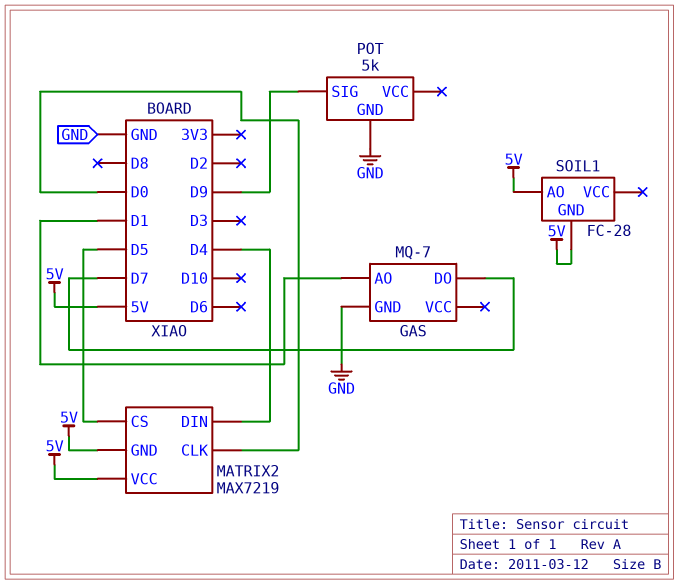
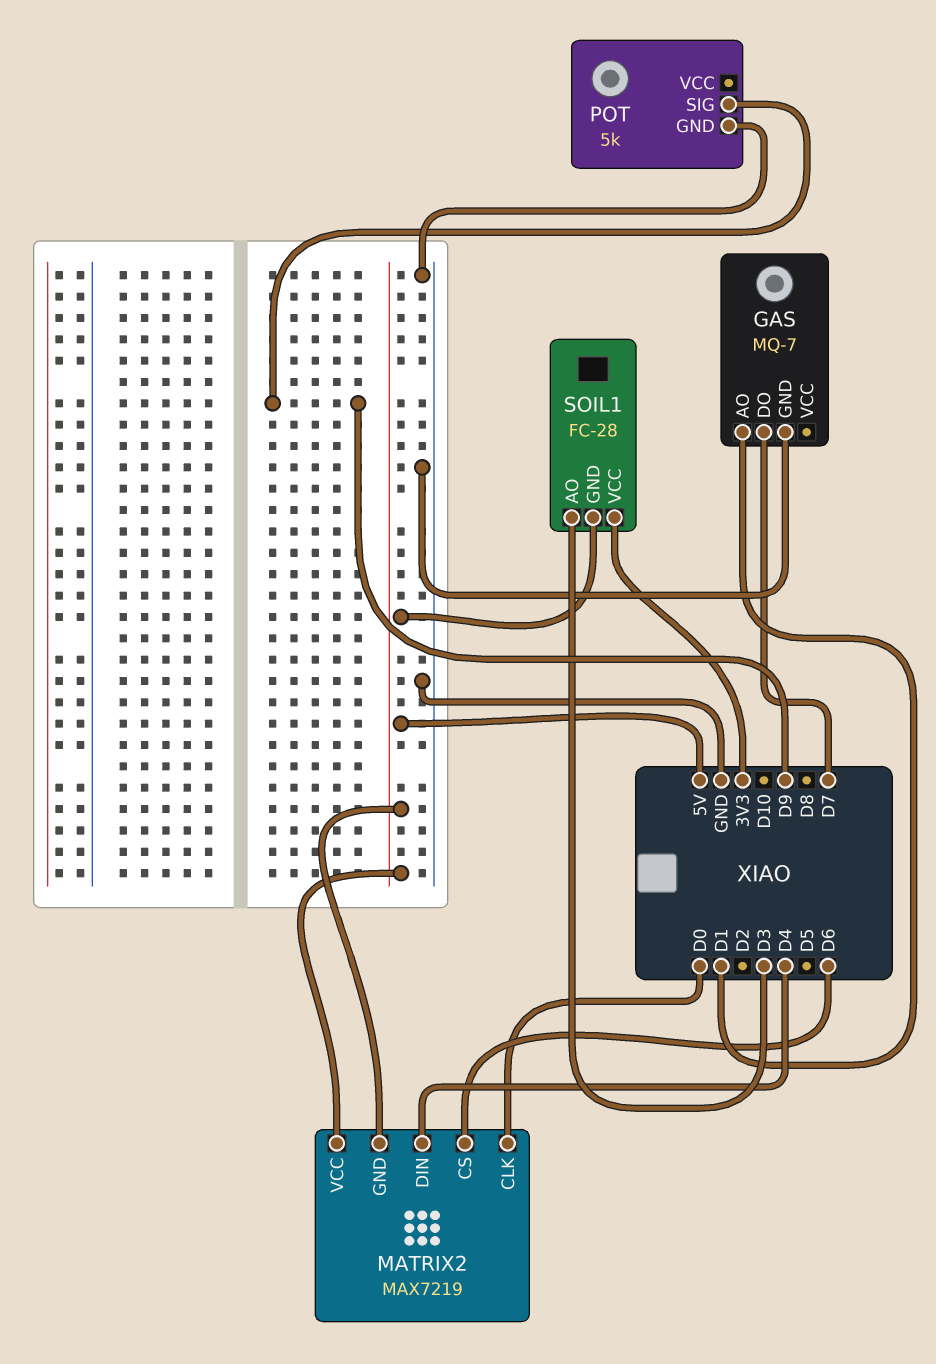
MATRIX2 pin CS: D5 -> D6
SOIL1 pin AO: 5V -> D3
SOIL1 pin VCC: none -> 3V3

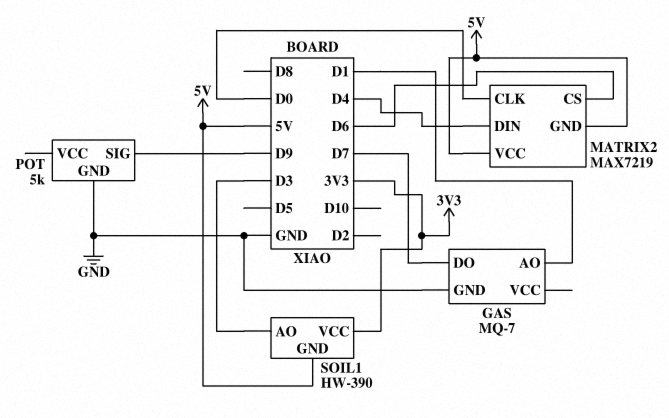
SOIL1: FC-28 -> HW-390

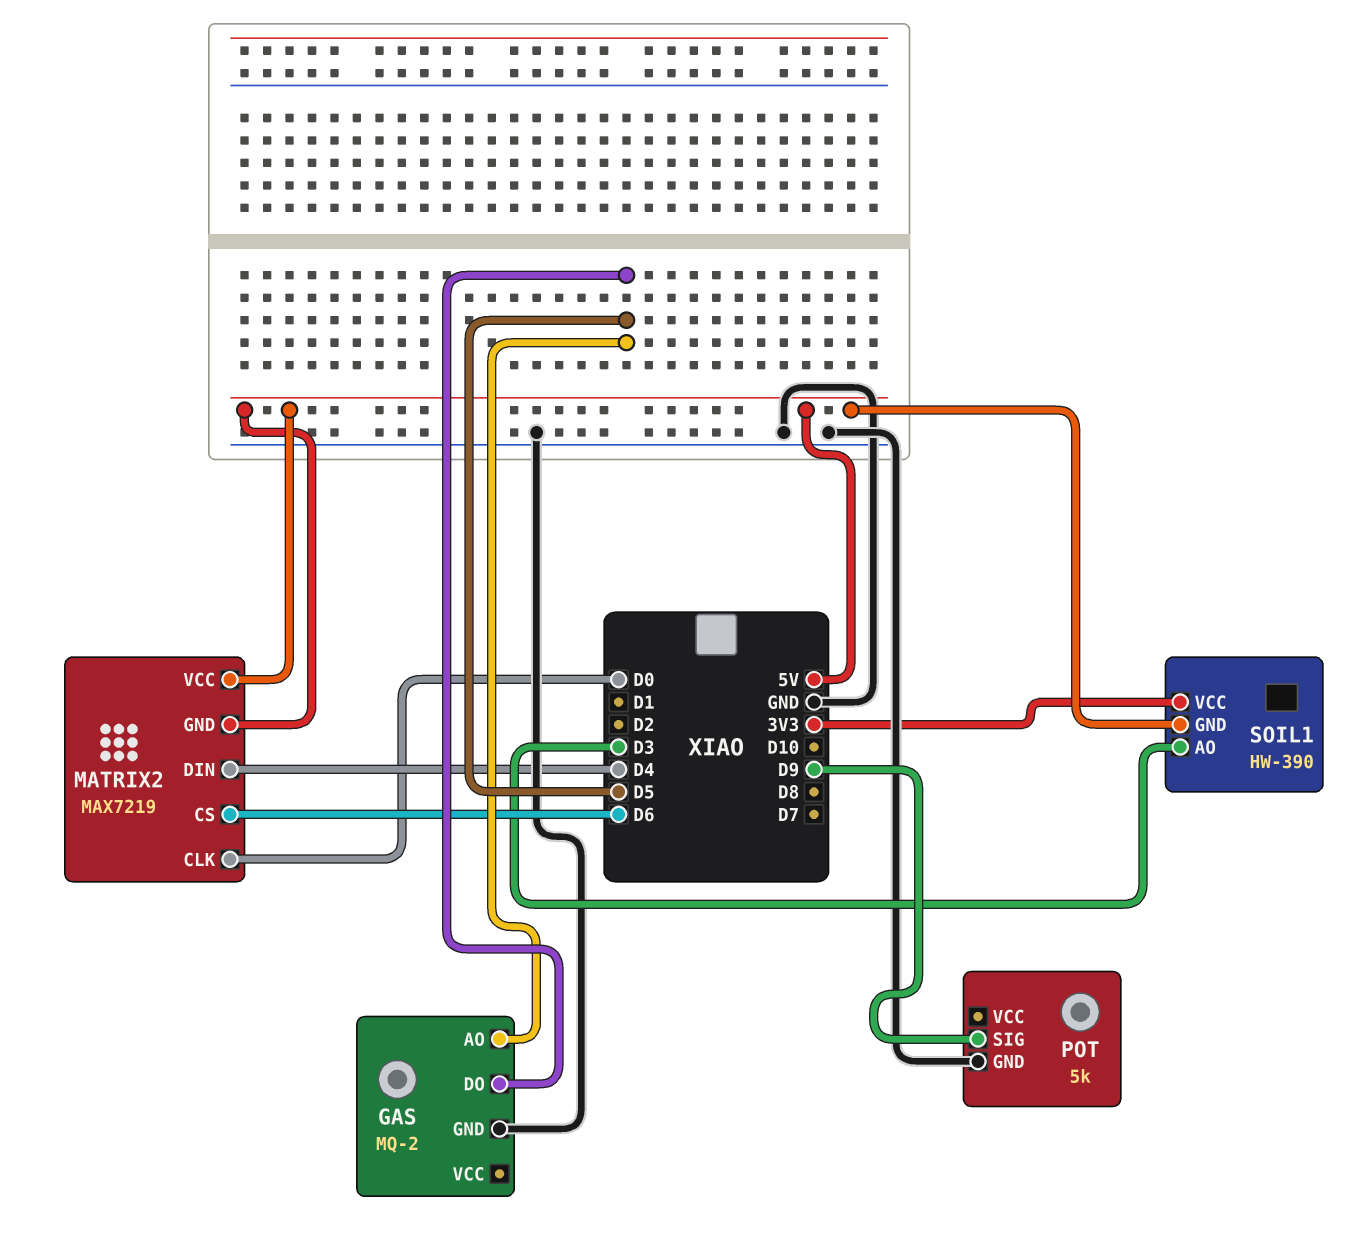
GAS: MQ-7 -> MQ-2
GAS pin AO: D1 -> D5
GAS pin DO: D7 -> D5

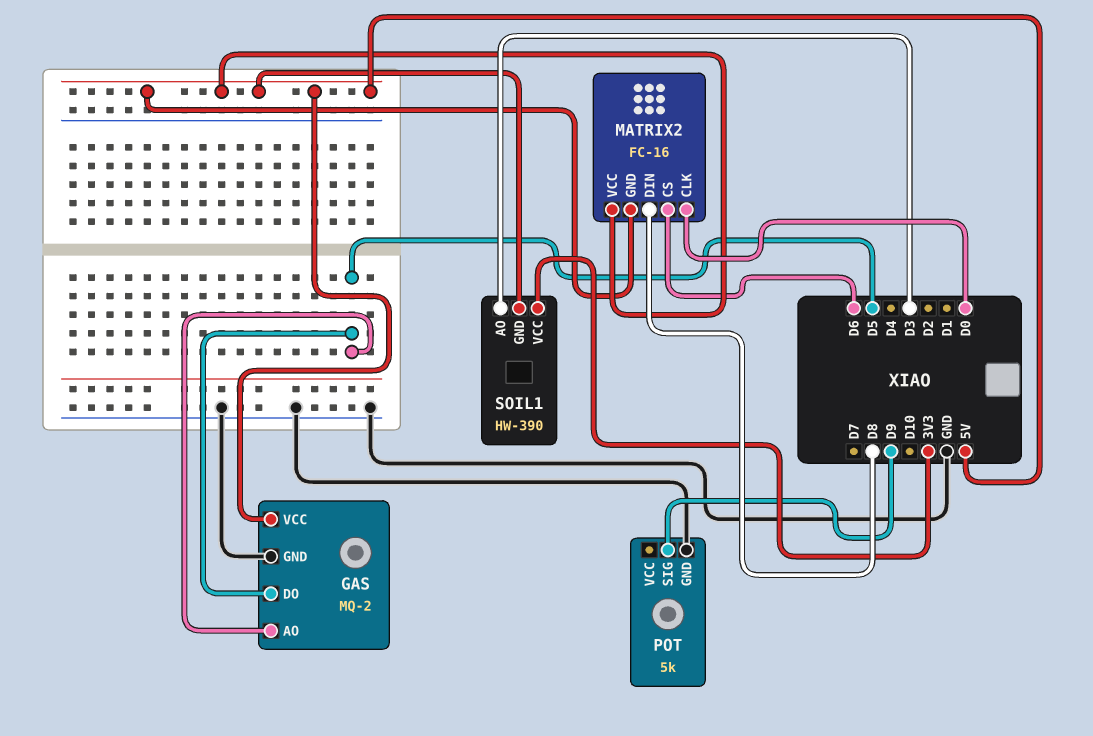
GAS pin VCC: none -> 5V
MATRIX2: MAX7219 -> FC-16
MATRIX2 pin DIN: D4 -> D8

